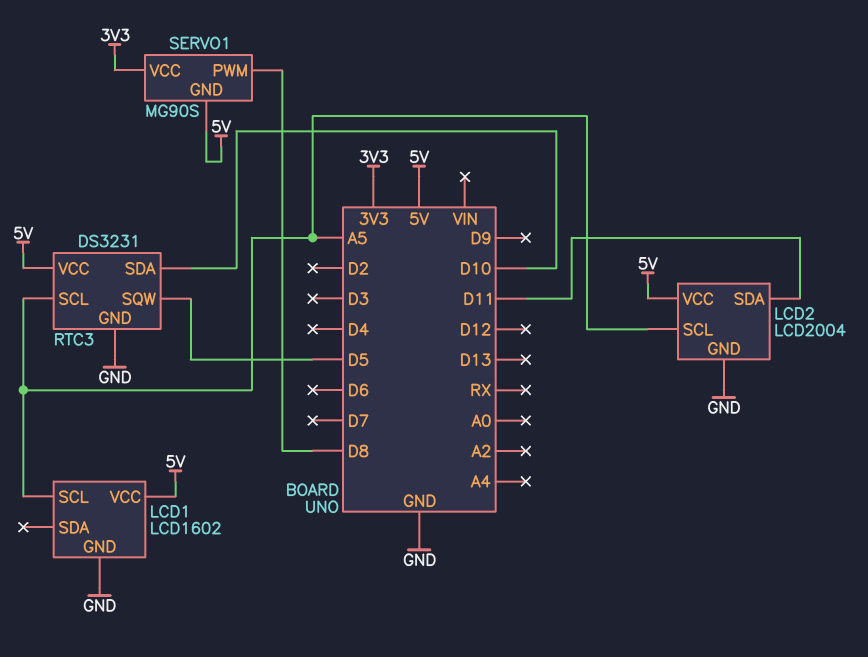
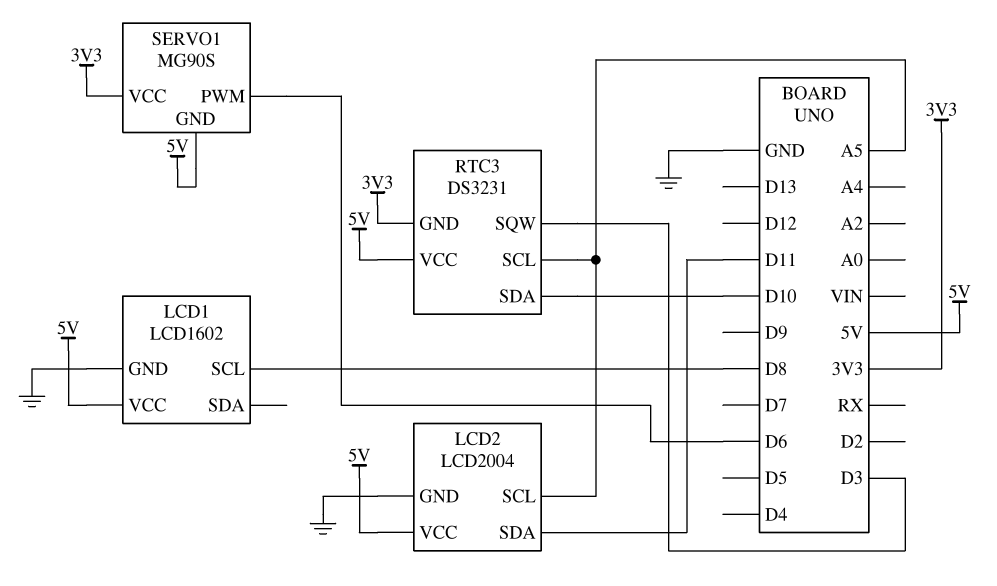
LCD1 pin SCL: A5 -> D8
RTC3 pin GND: GND -> 3V3
RTC3 pin SQW: D5 -> D3
SERVO1 pin PWM: D8 -> D6

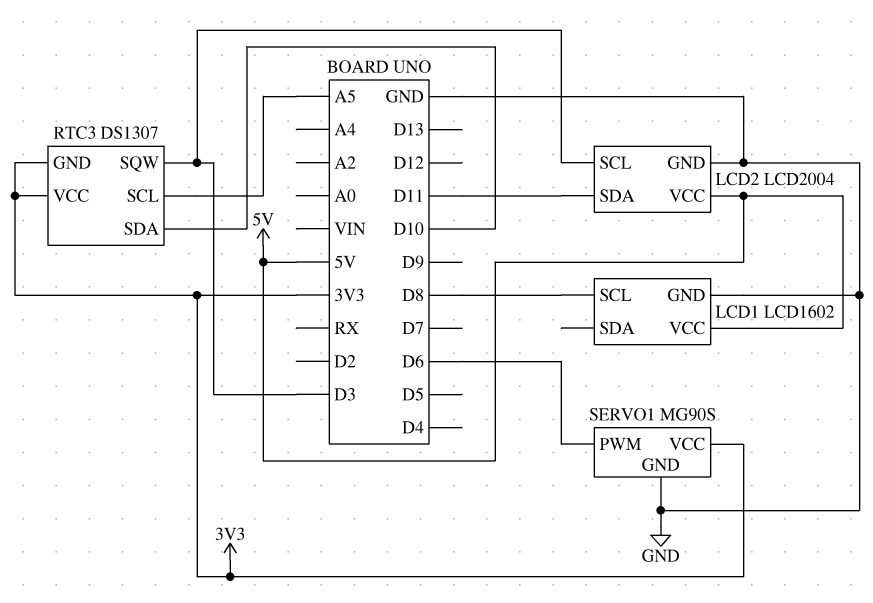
LCD2 pin SCL: A5 -> D3
RTC3: DS3231 -> DS1307
RTC3 pin VCC: 5V -> 3V3
SERVO1 pin GND: 5V -> GND

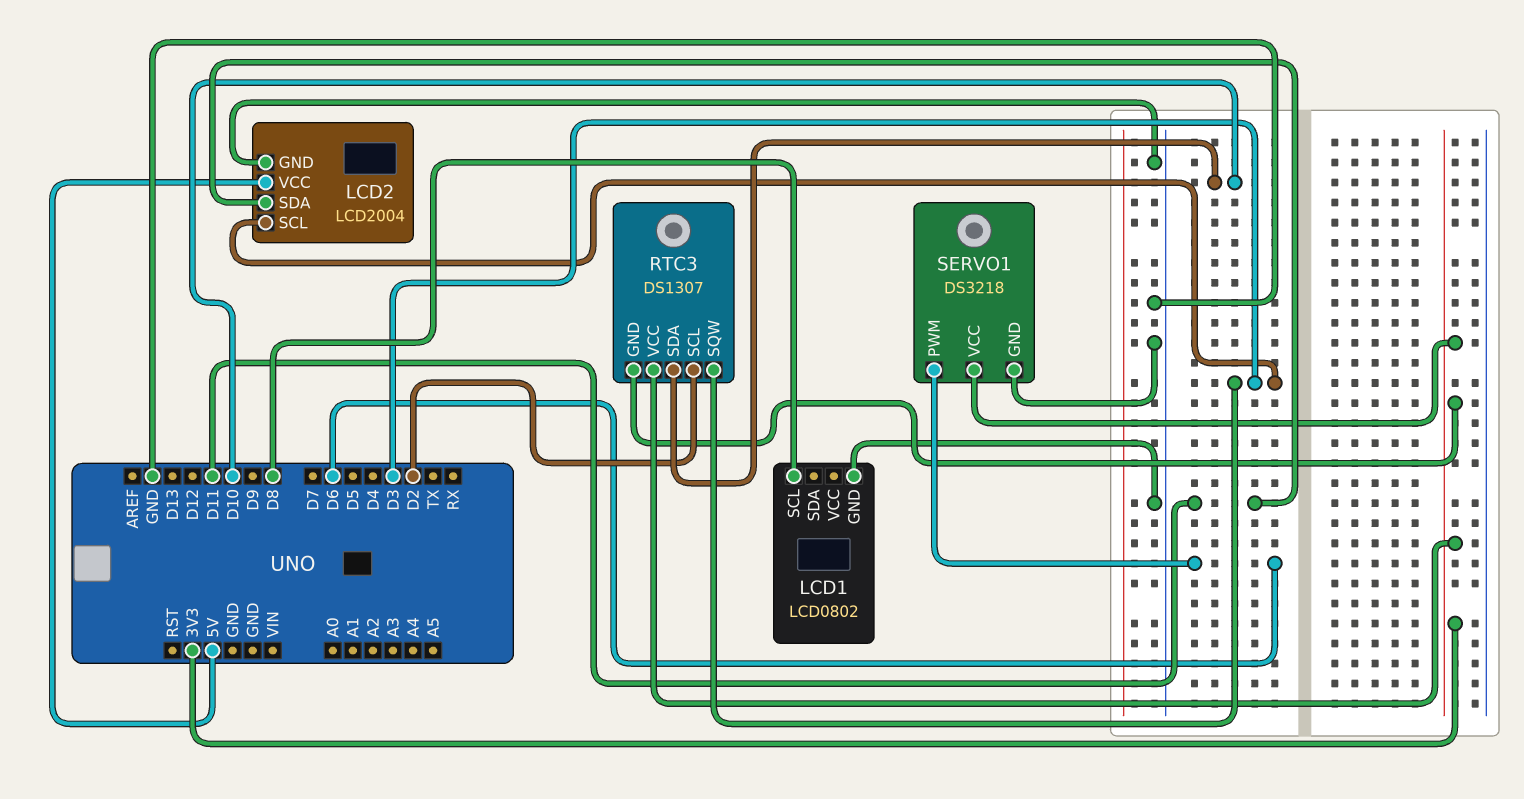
LCD1: LCD1602 -> LCD0802
LCD1 pin VCC: 5V -> none
RTC3 pin SCL: A5 -> D2
SERVO1: MG90S -> DS3218

